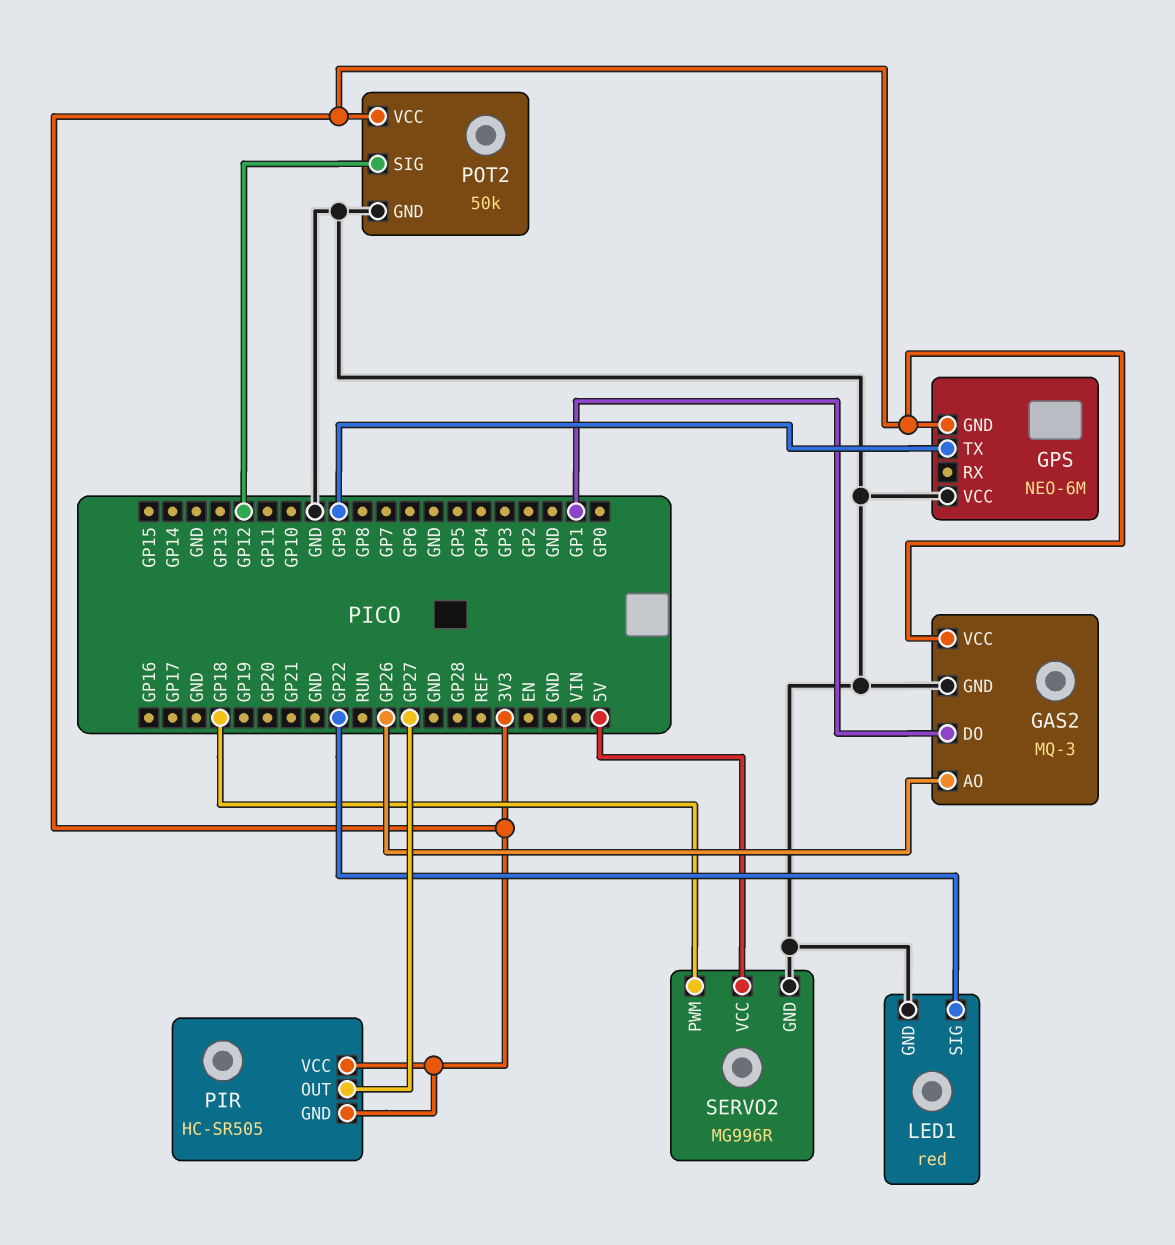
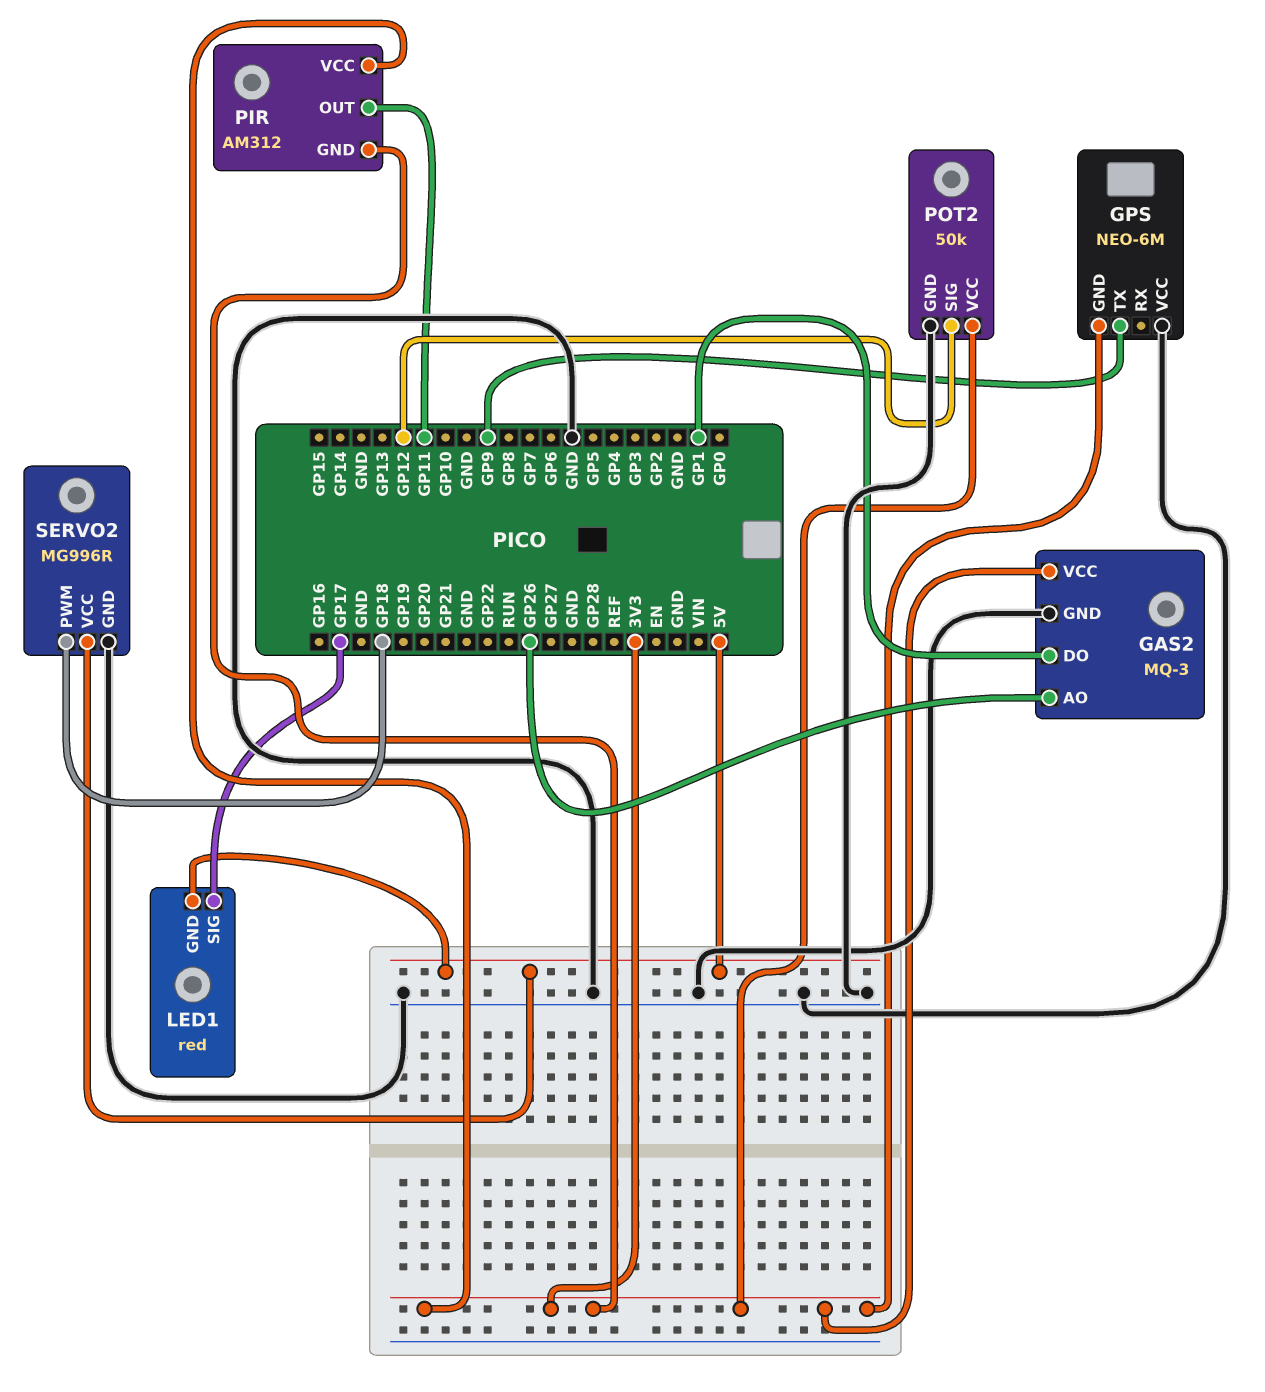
LED1 pin GND: GND -> 5V
LED1 pin SIG: GP22 -> GP17
PIR: HC-SR505 -> AM312
PIR pin OUT: GP27 -> GP11

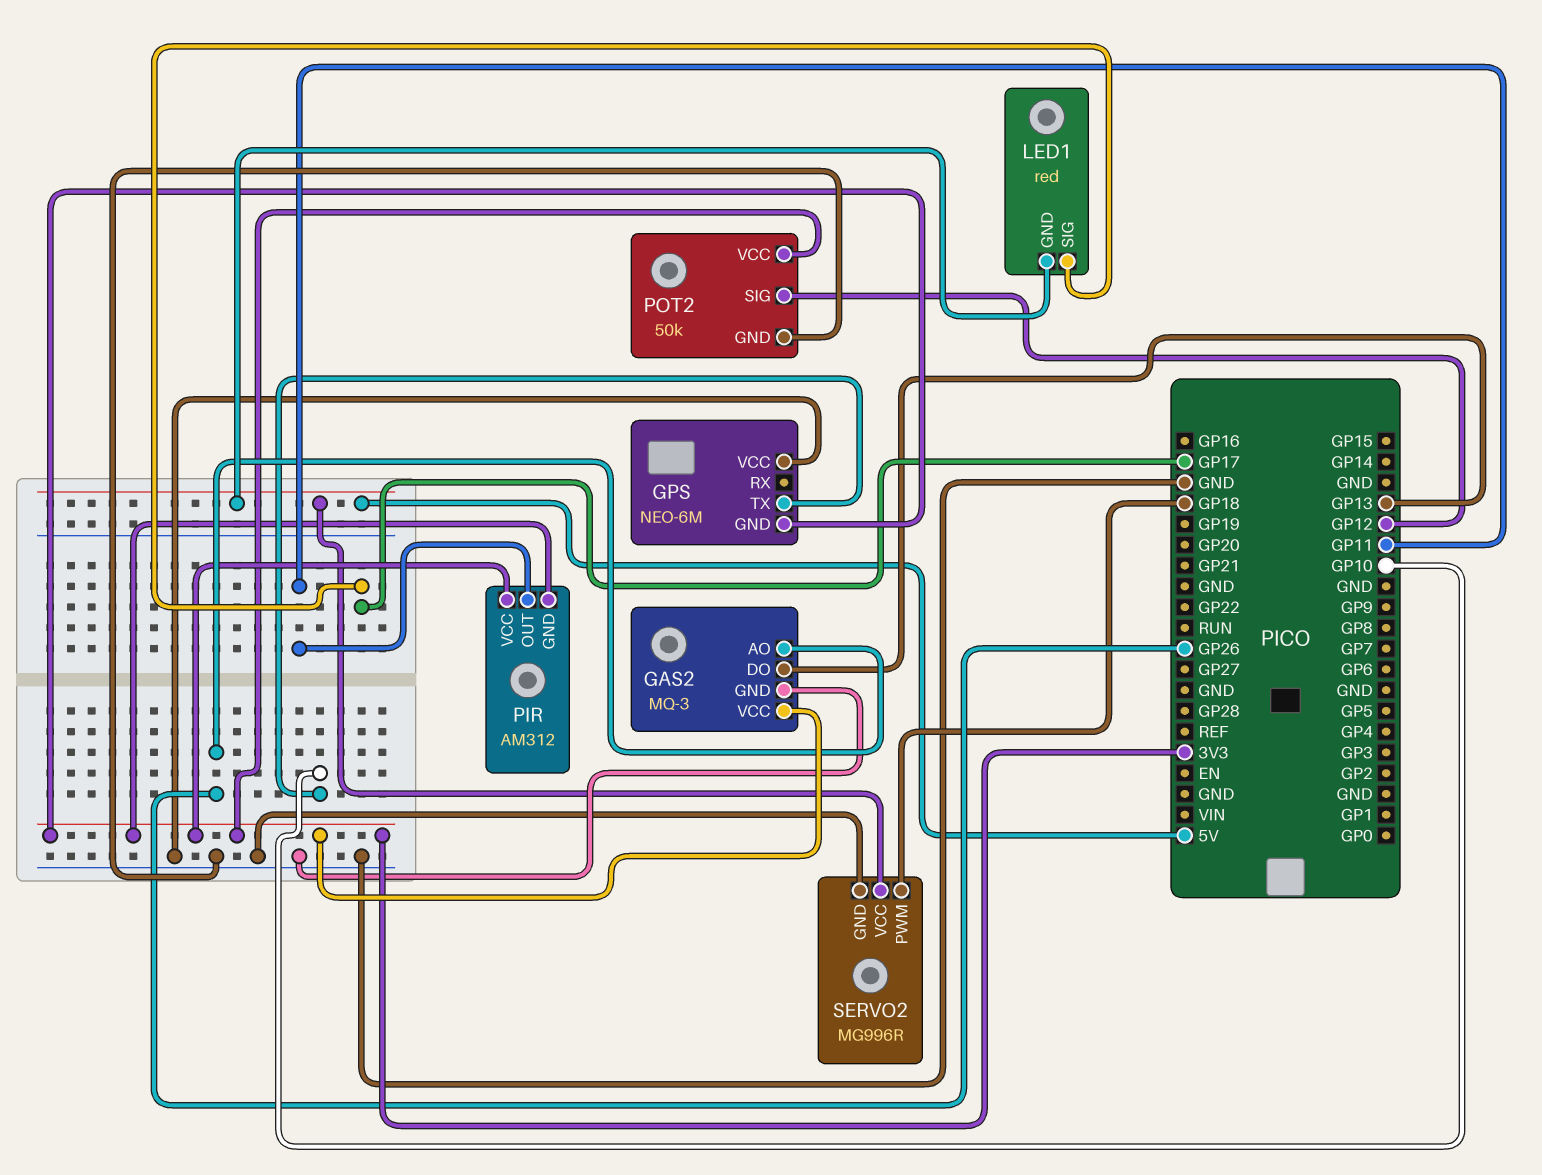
GAS2 pin DO: GP1 -> GP13
GPS pin TX: GP9 -> GP10

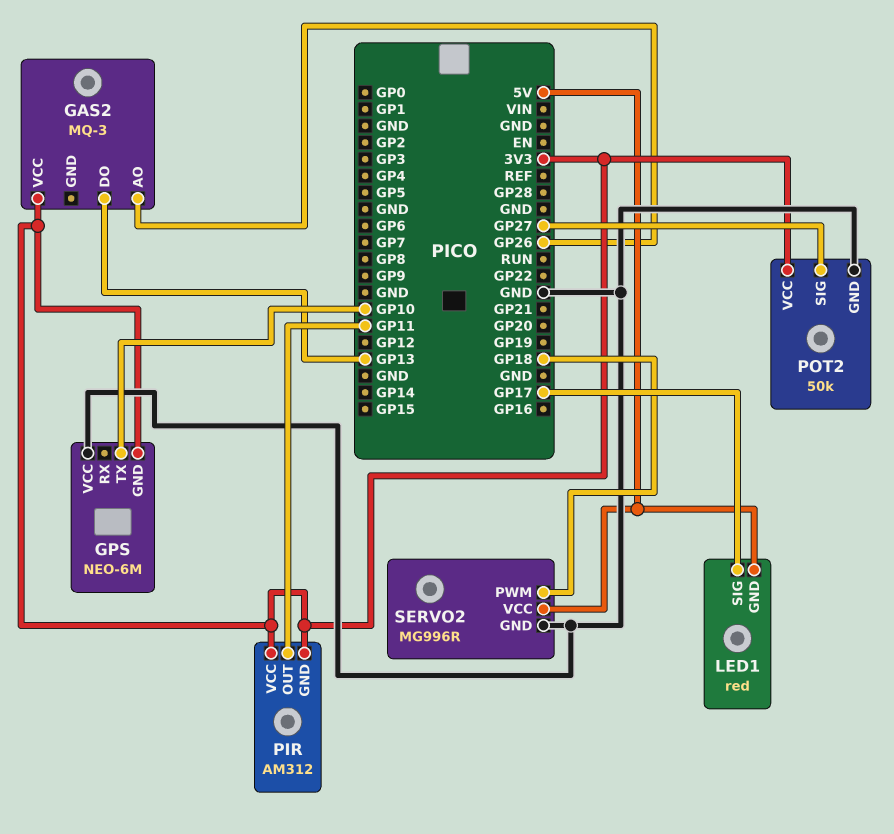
GAS2 pin GND: GND -> none
POT2 pin SIG: GP12 -> GP27

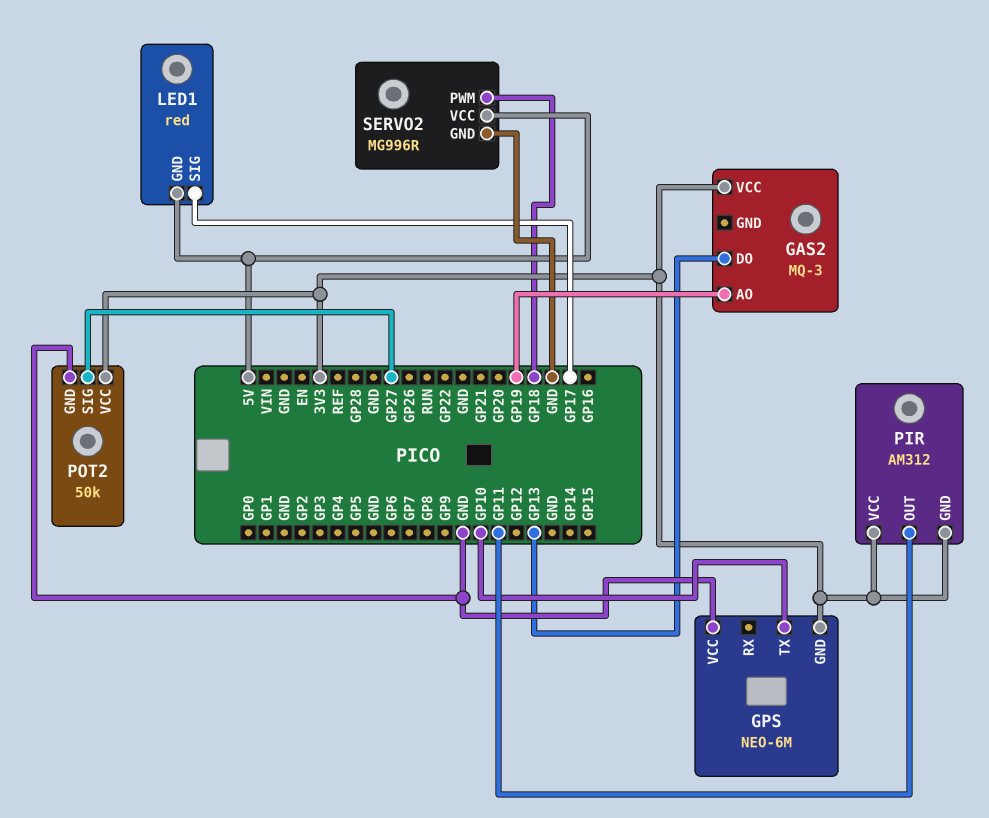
GAS2 pin AO: GP26 -> GP19

